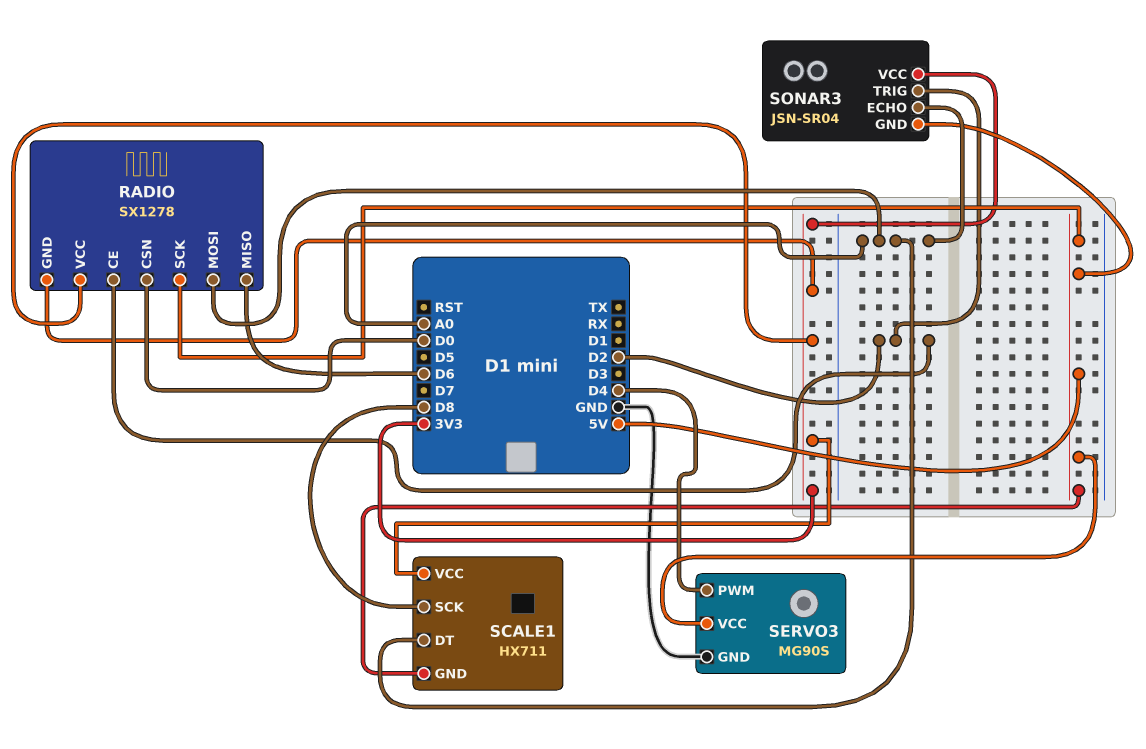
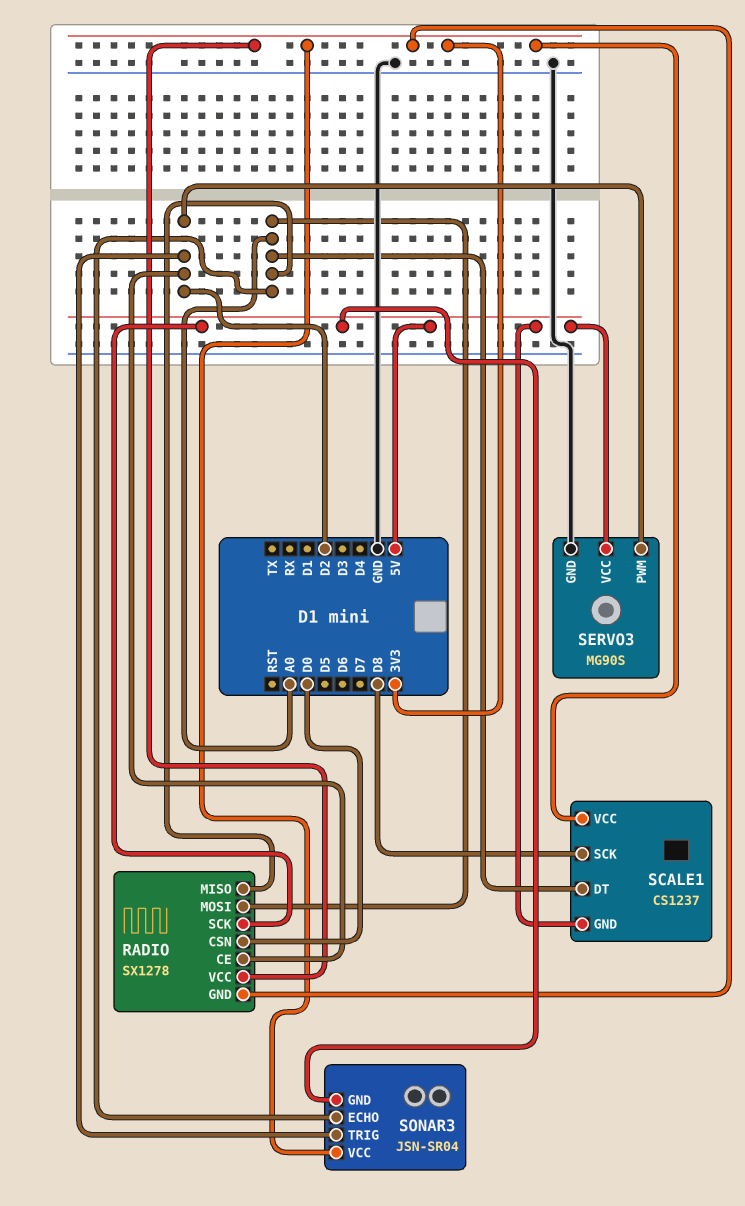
RADIO pin MISO: D6 -> A0
SCALE1: HX711 -> CS1237
SERVO3 pin PWM: D4 -> D2

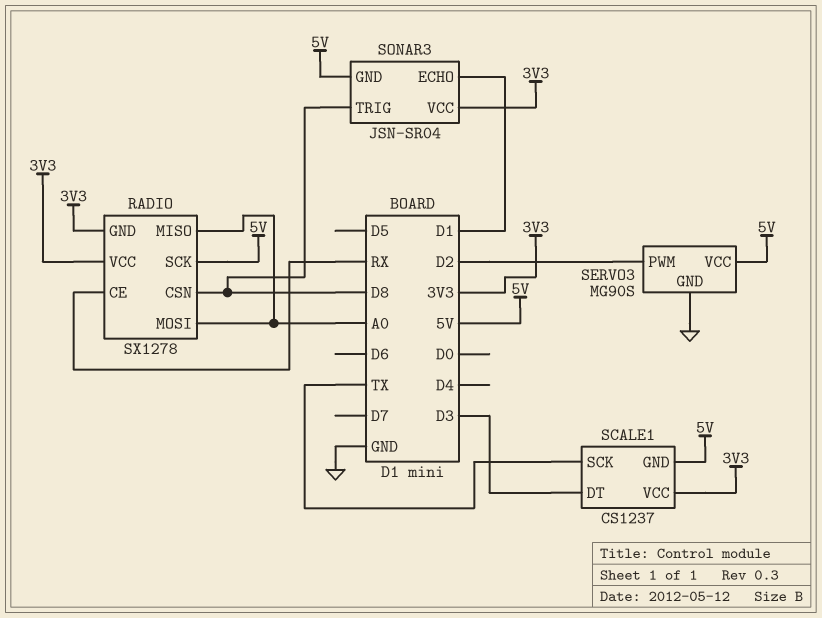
RADIO pin CE: D2 -> RX
RADIO pin CSN: D0 -> D8
SCALE1 pin DT: A0 -> D3
SCALE1 pin SCK: D8 -> TX
SONAR3 pin ECHO: A0 -> D1
SONAR3 pin TRIG: D2 -> D8

